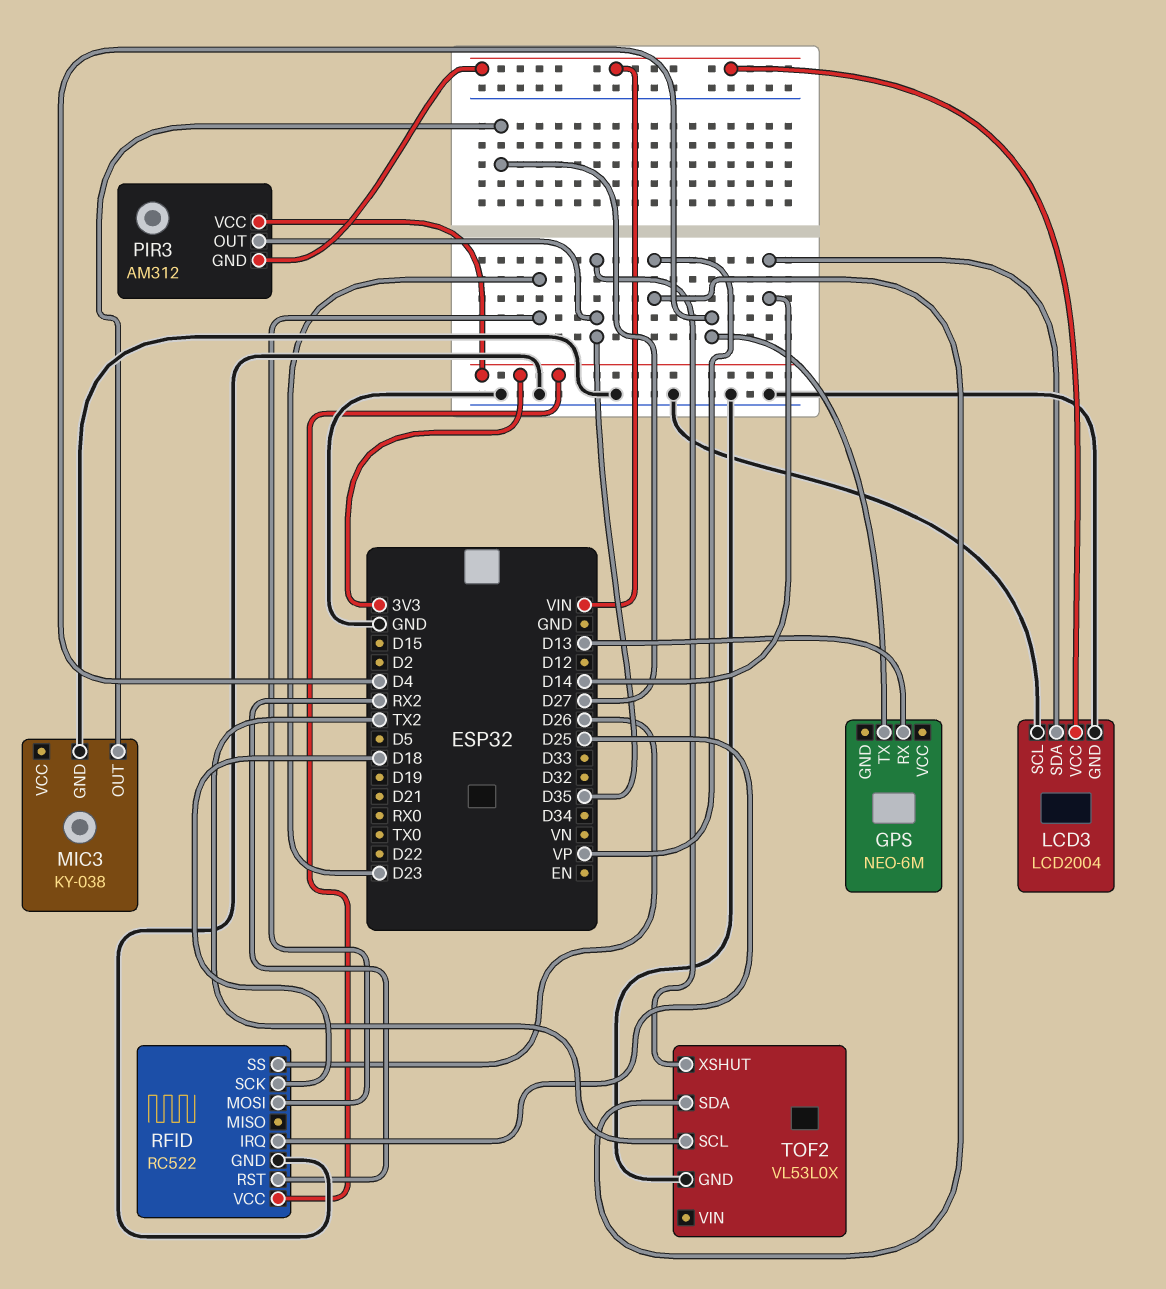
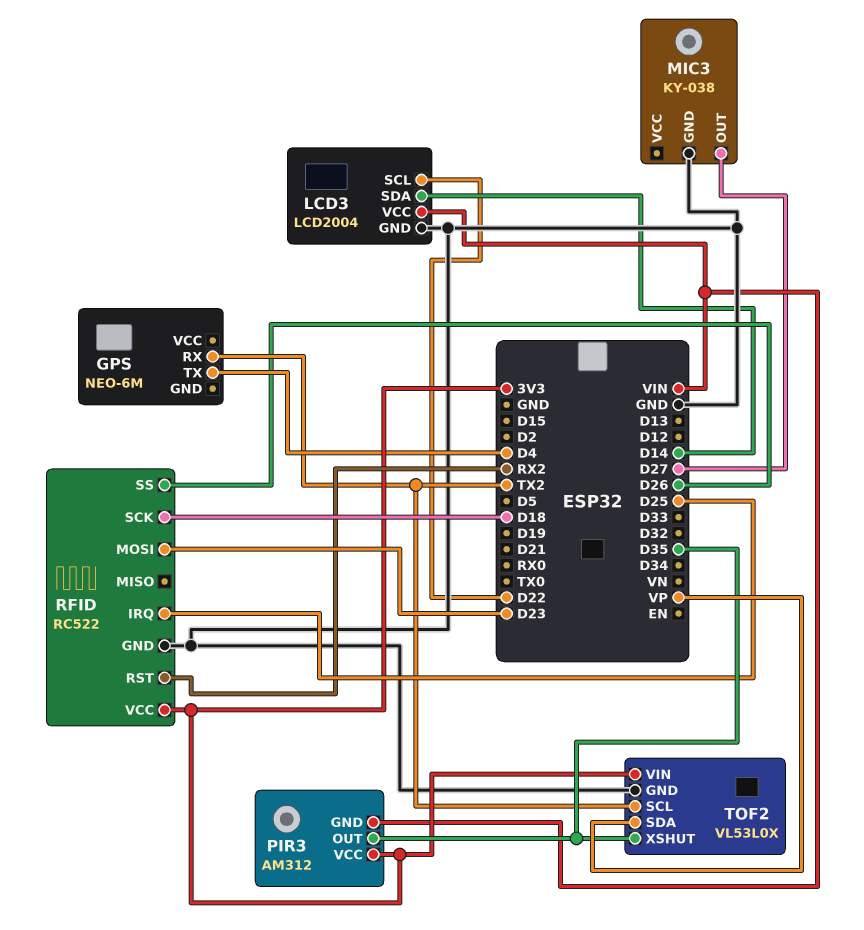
GPS pin RX: D13 -> TX2
LCD3 pin SCL: GND -> D22
TOF2 pin VIN: none -> 3V3

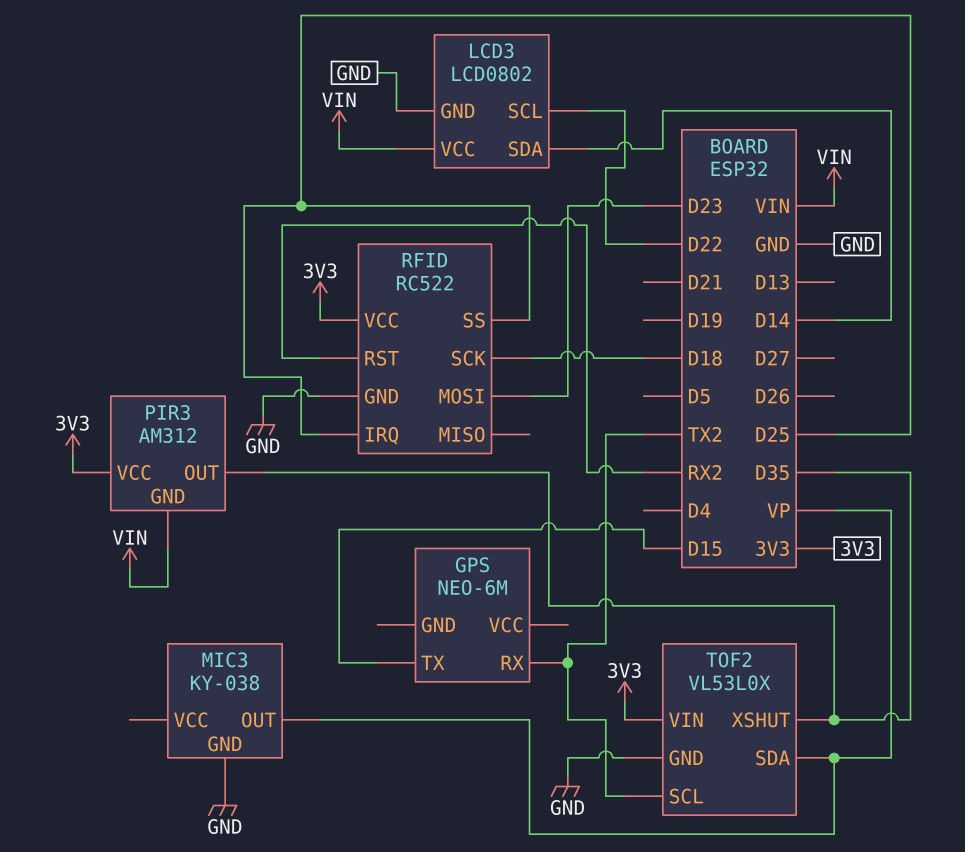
GPS pin TX: D4 -> D15
LCD3: LCD2004 -> LCD0802
MIC3 pin OUT: D27 -> VP
RFID pin SS: D26 -> D25

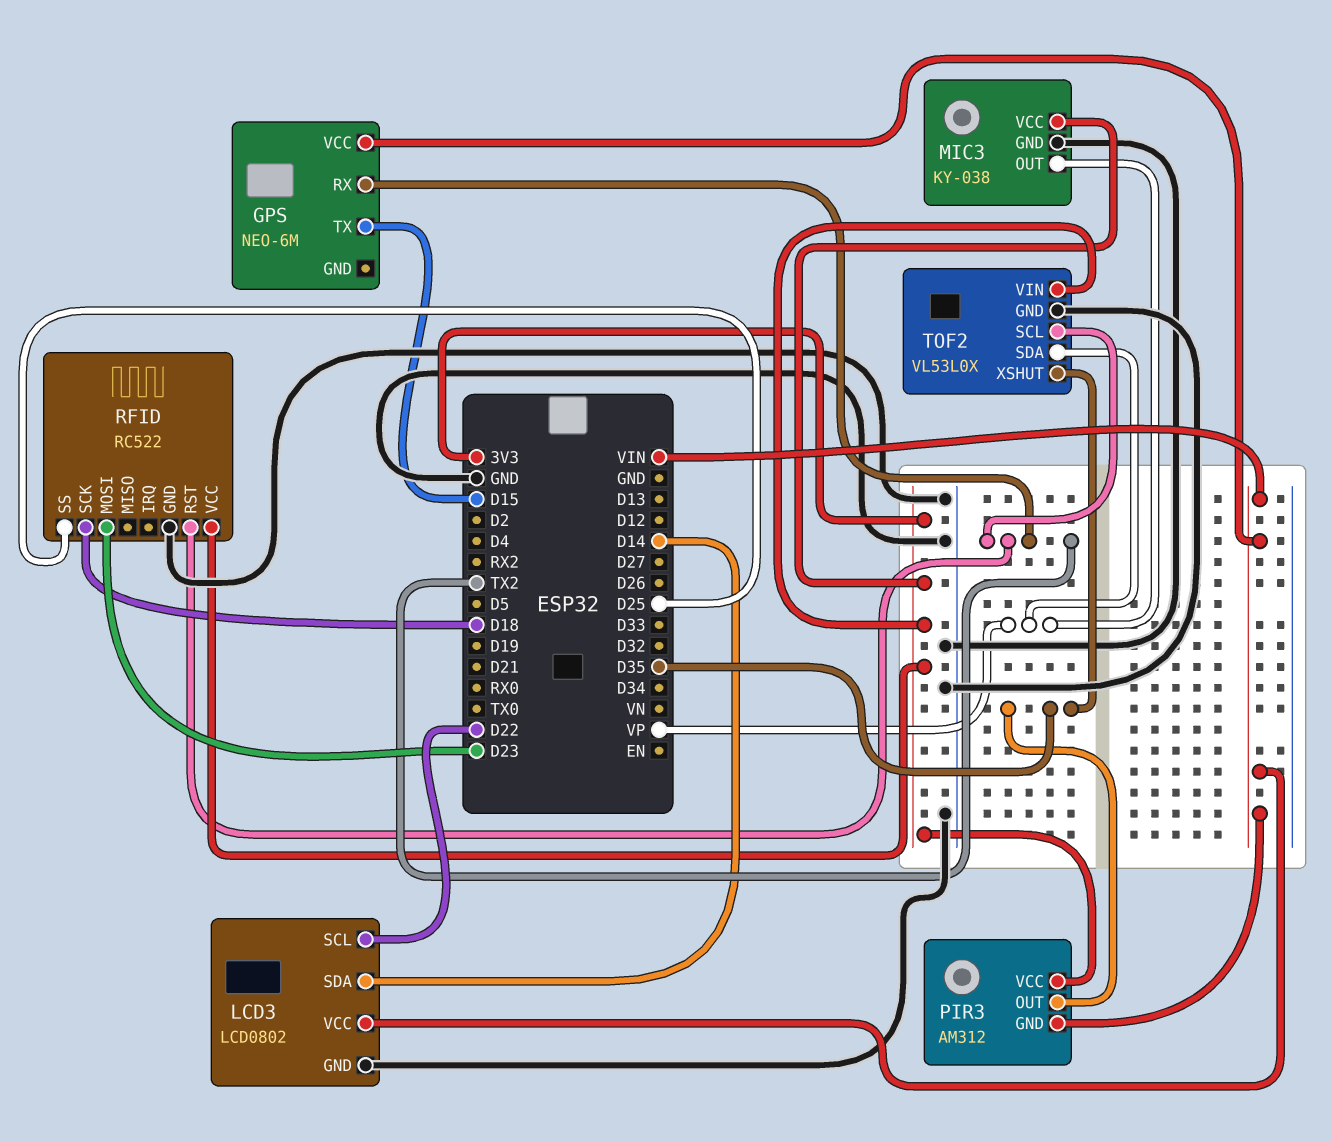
GPS pin VCC: none -> VIN
MIC3 pin VCC: none -> 3V3
RFID pin IRQ: D25 -> none
RFID pin RST: RX2 -> TX2

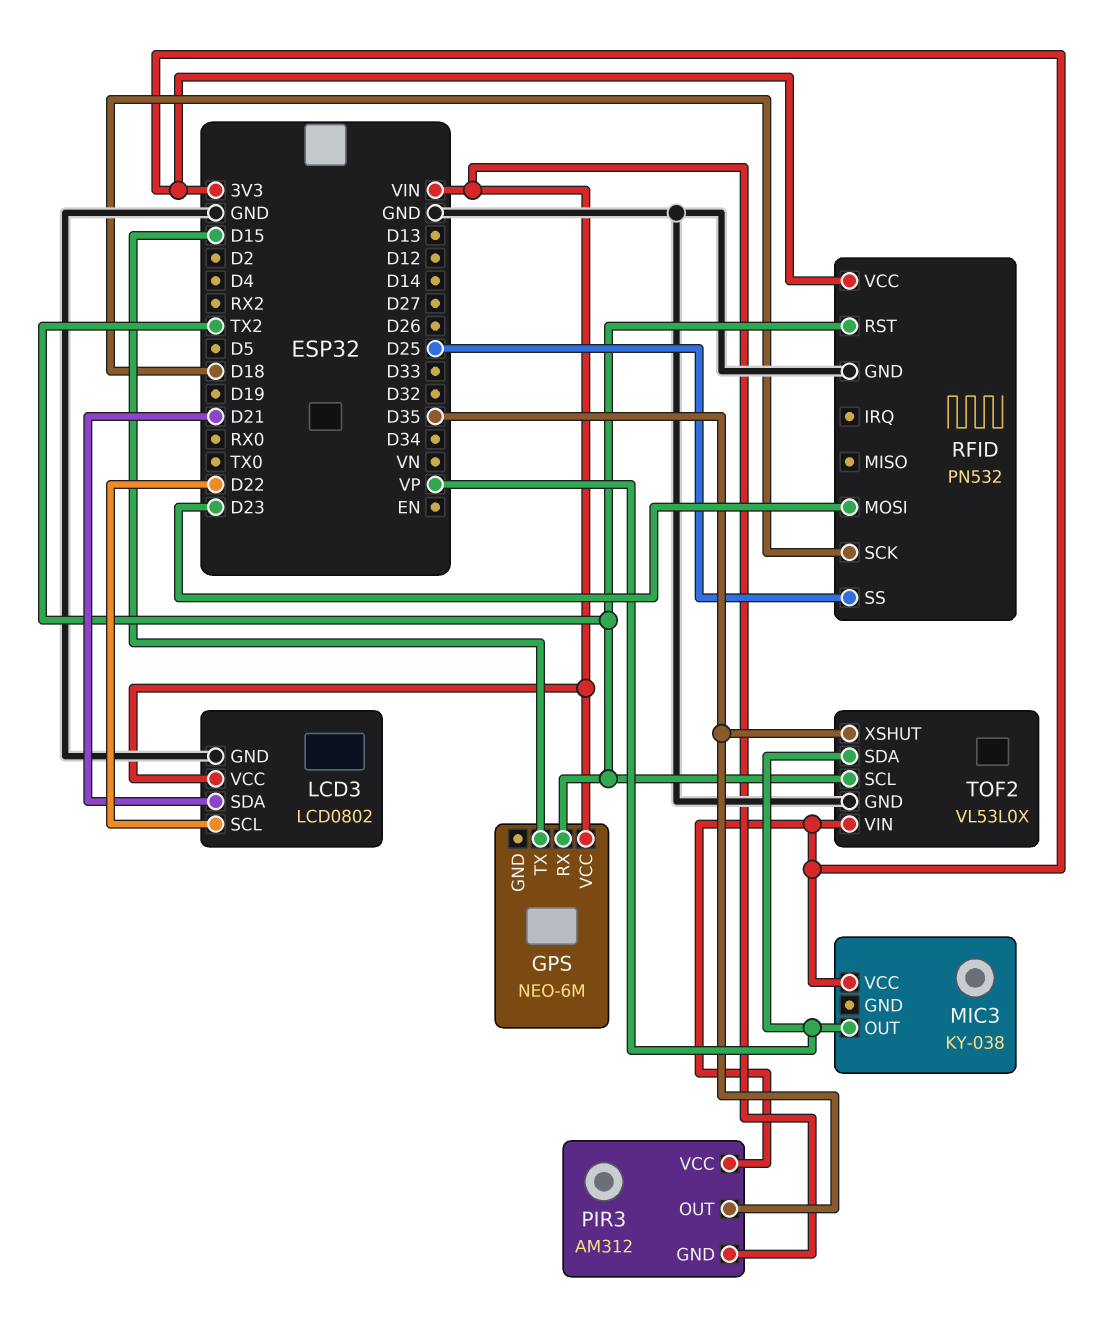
LCD3 pin SDA: D14 -> D21
MIC3 pin GND: GND -> none
RFID: RC522 -> PN532

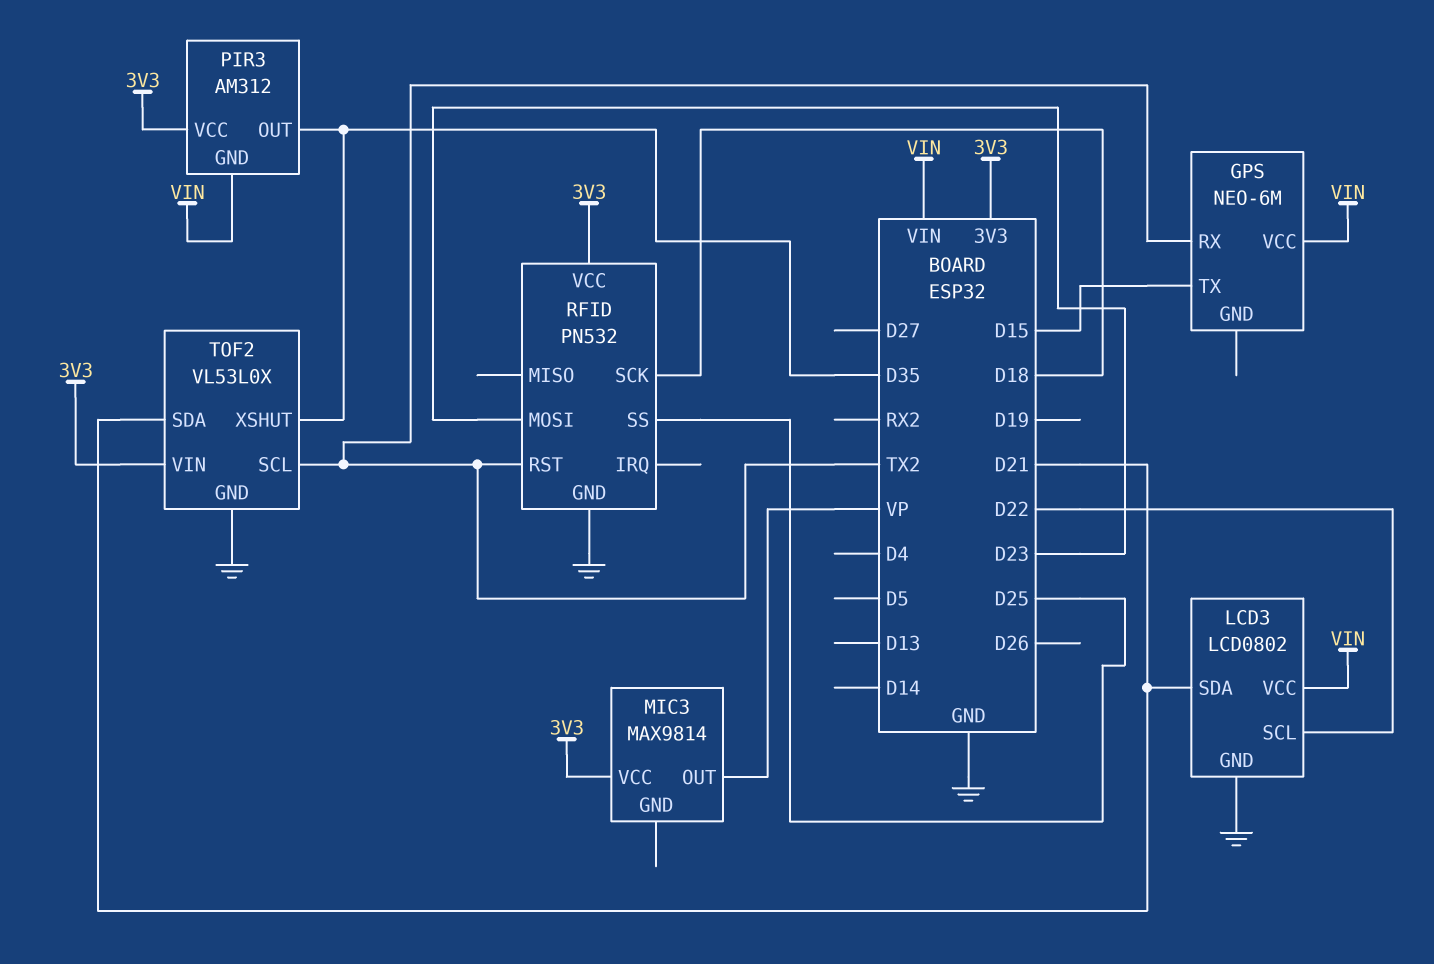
MIC3: KY-038 -> MAX9814
TOF2 pin SDA: VP -> D21

